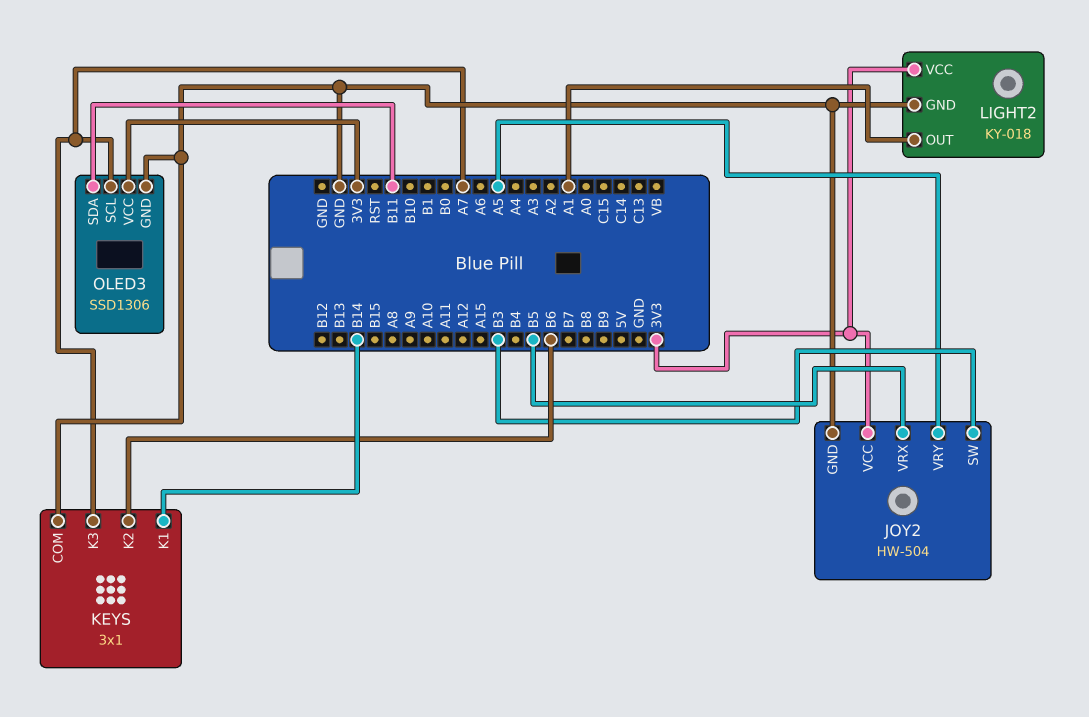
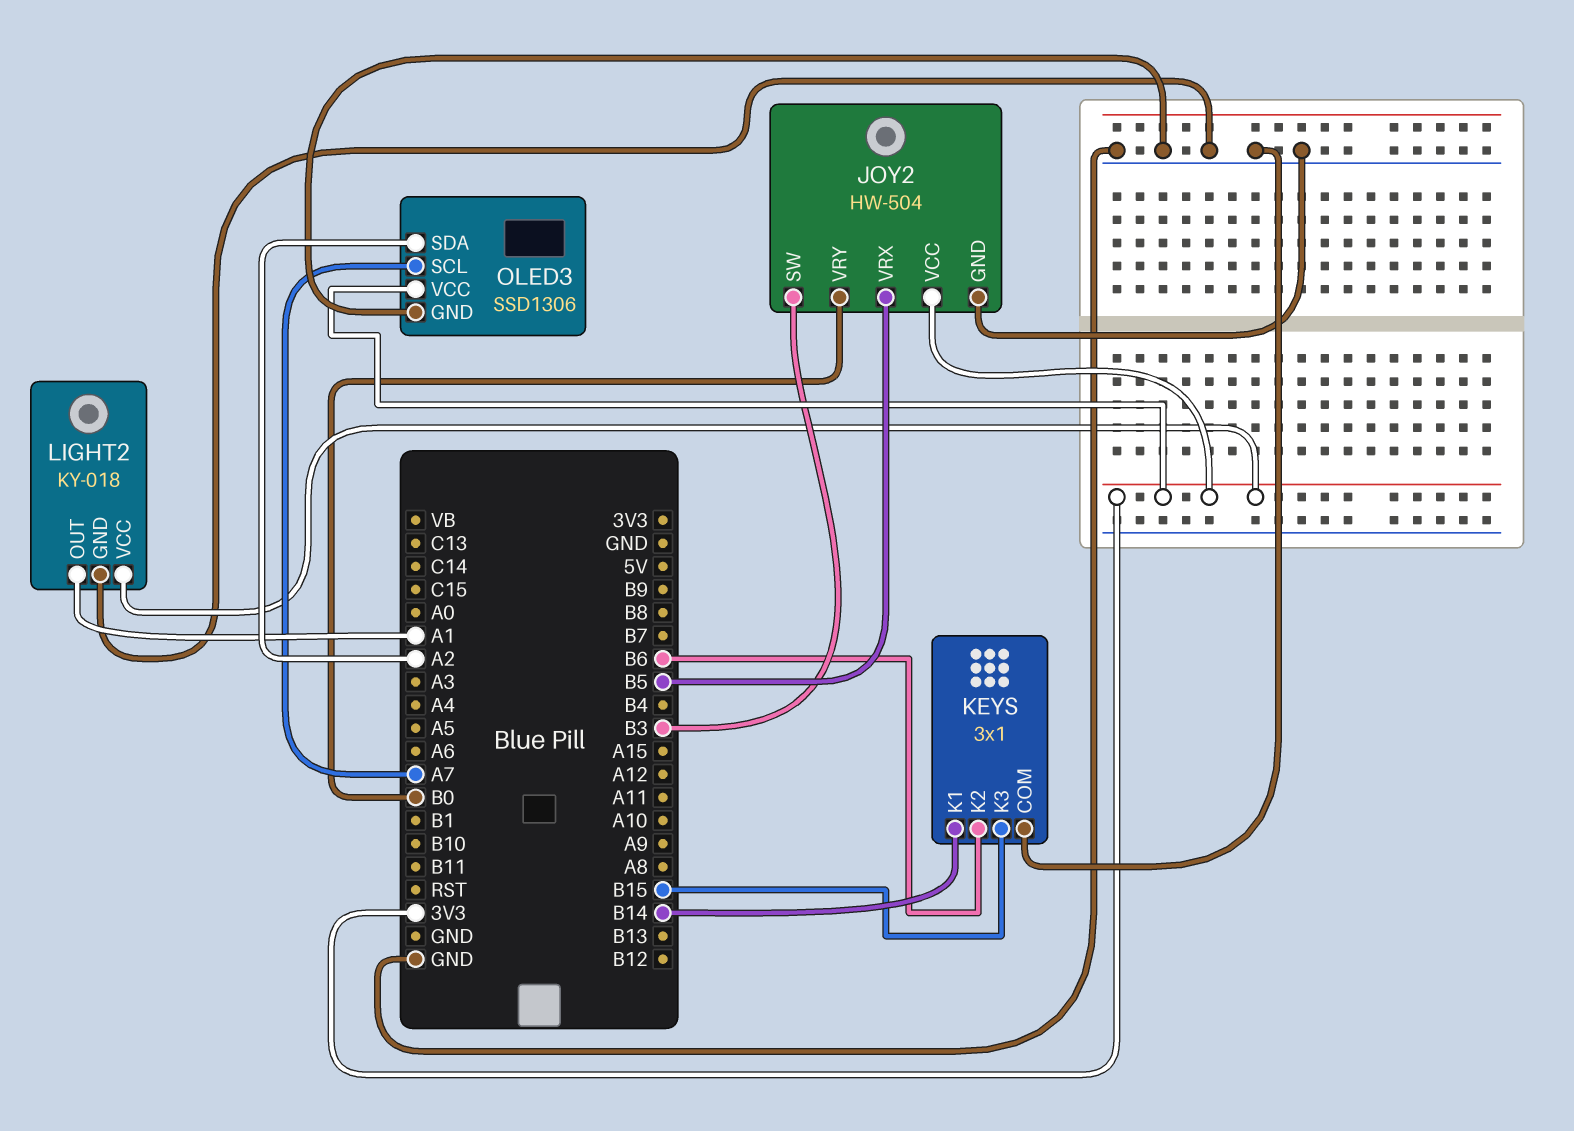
JOY2 pin VRY: A5 -> B0
KEYS pin K3: A7 -> B15
OLED3 pin SDA: B11 -> A2

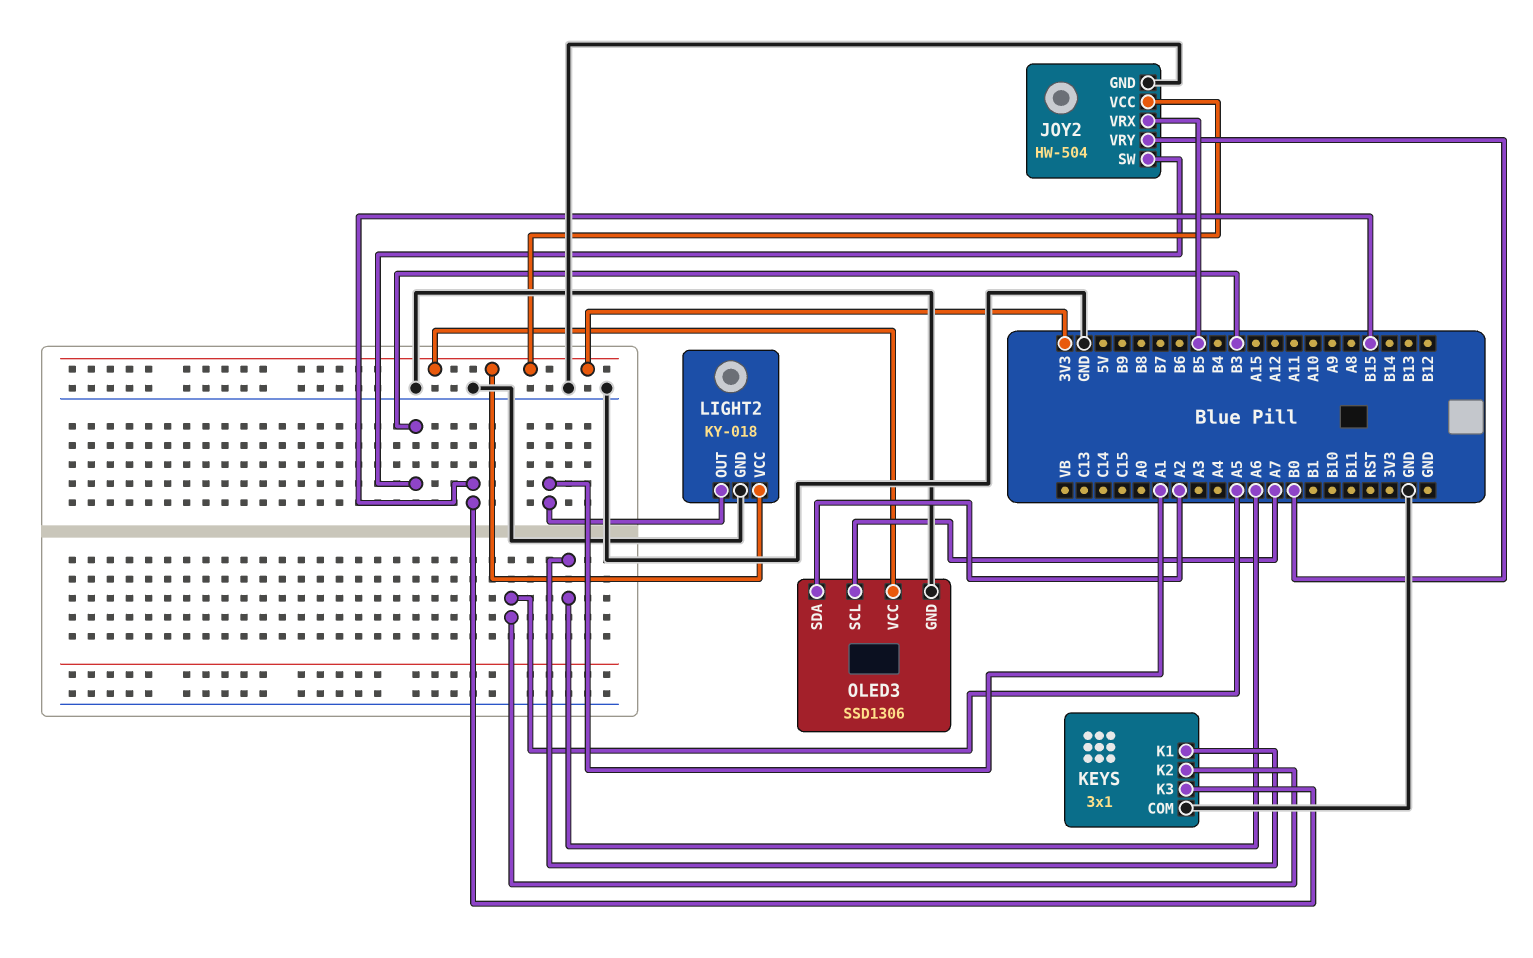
KEYS pin K1: B14 -> A6
KEYS pin K2: B6 -> A5

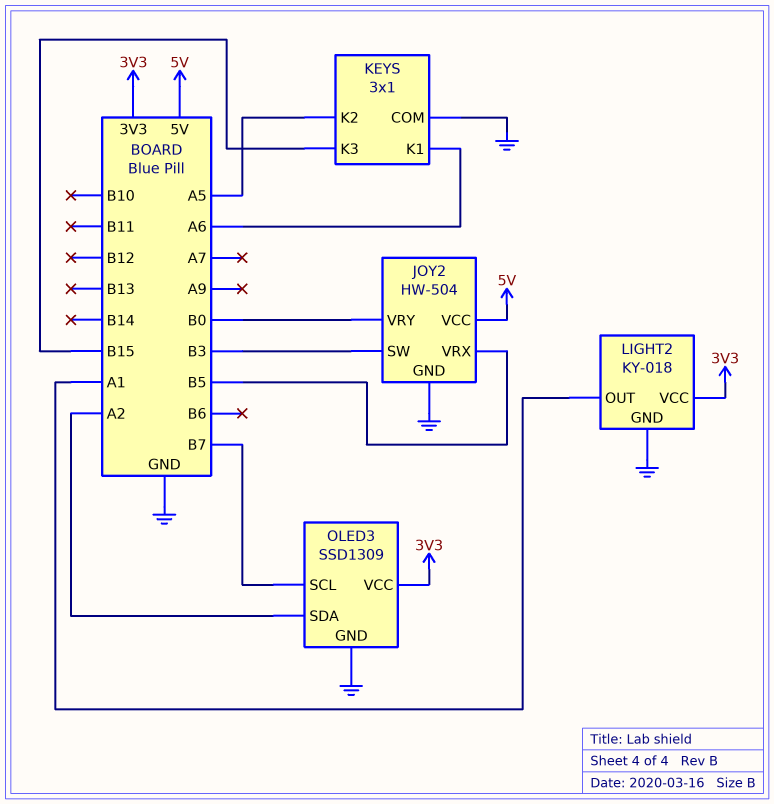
JOY2 pin VCC: 3V3 -> 5V
OLED3: SSD1306 -> SSD1309
OLED3 pin SCL: A7 -> B7

